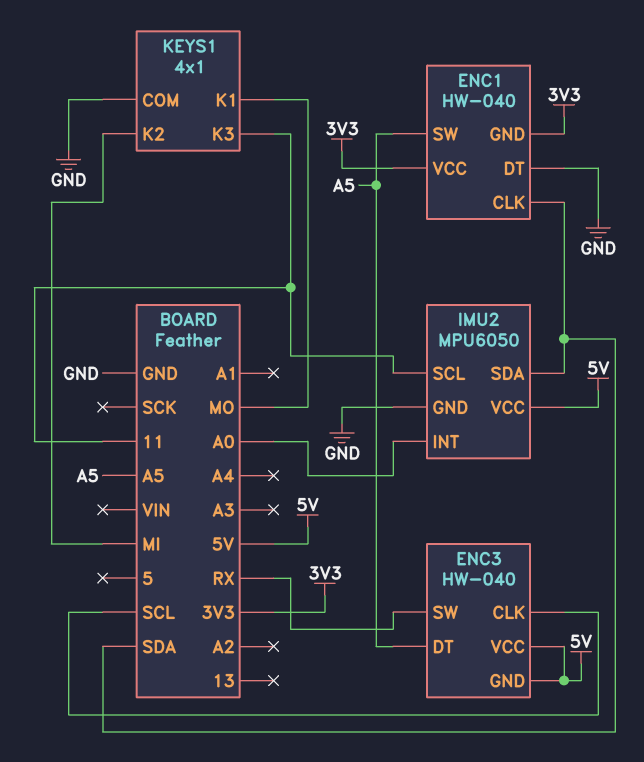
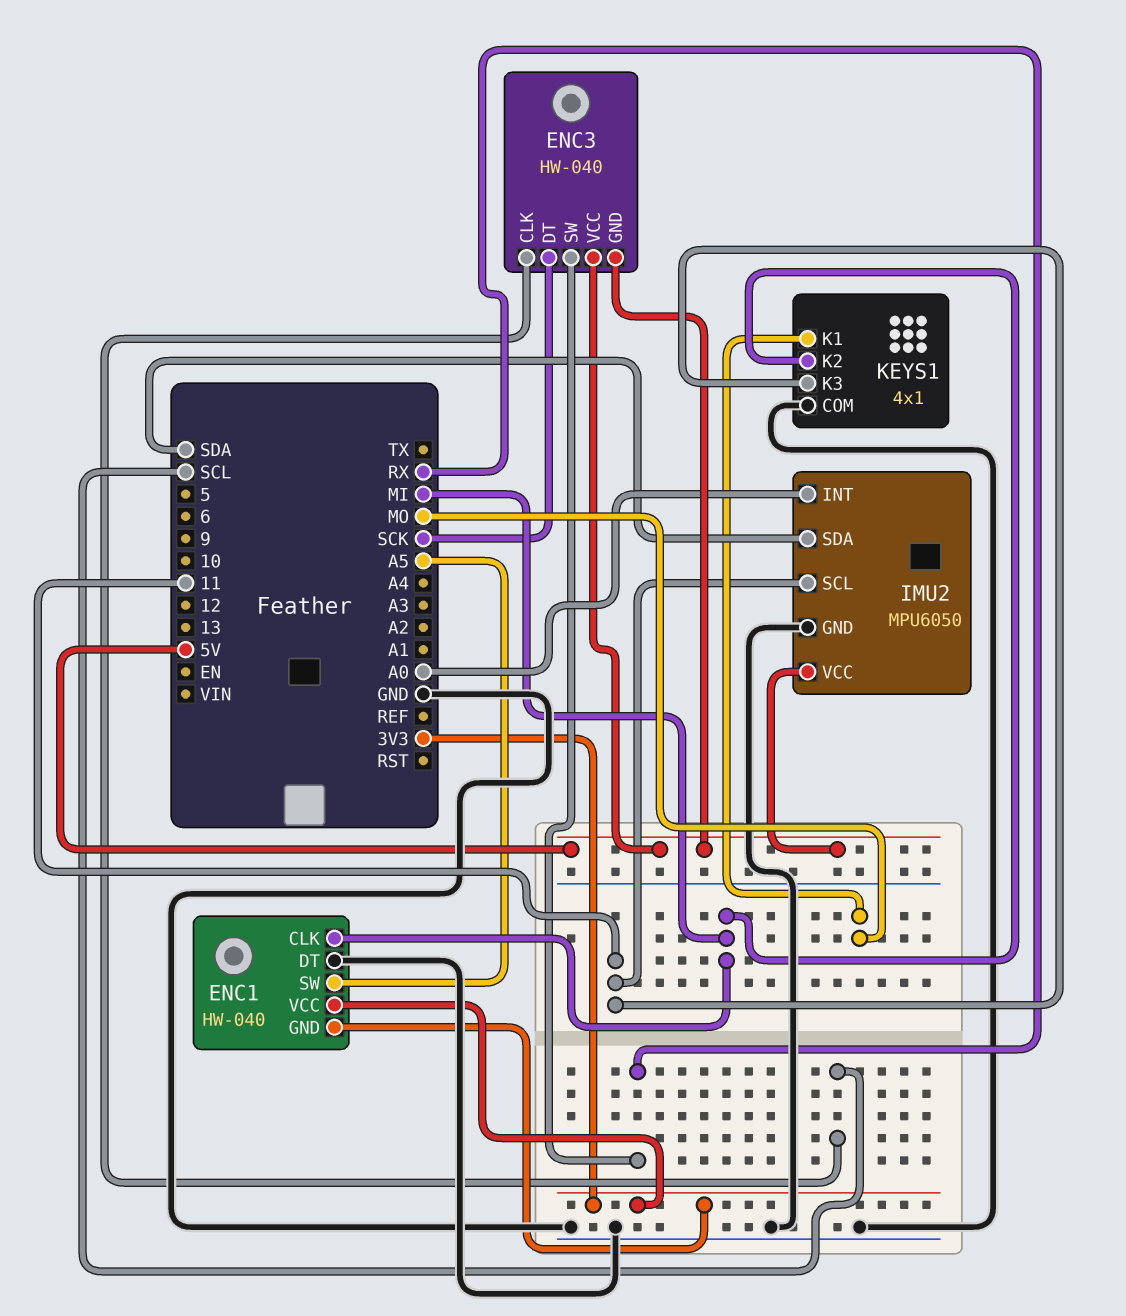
ENC1 pin CLK: SDA -> MI
ENC3 pin DT: A5 -> SCK

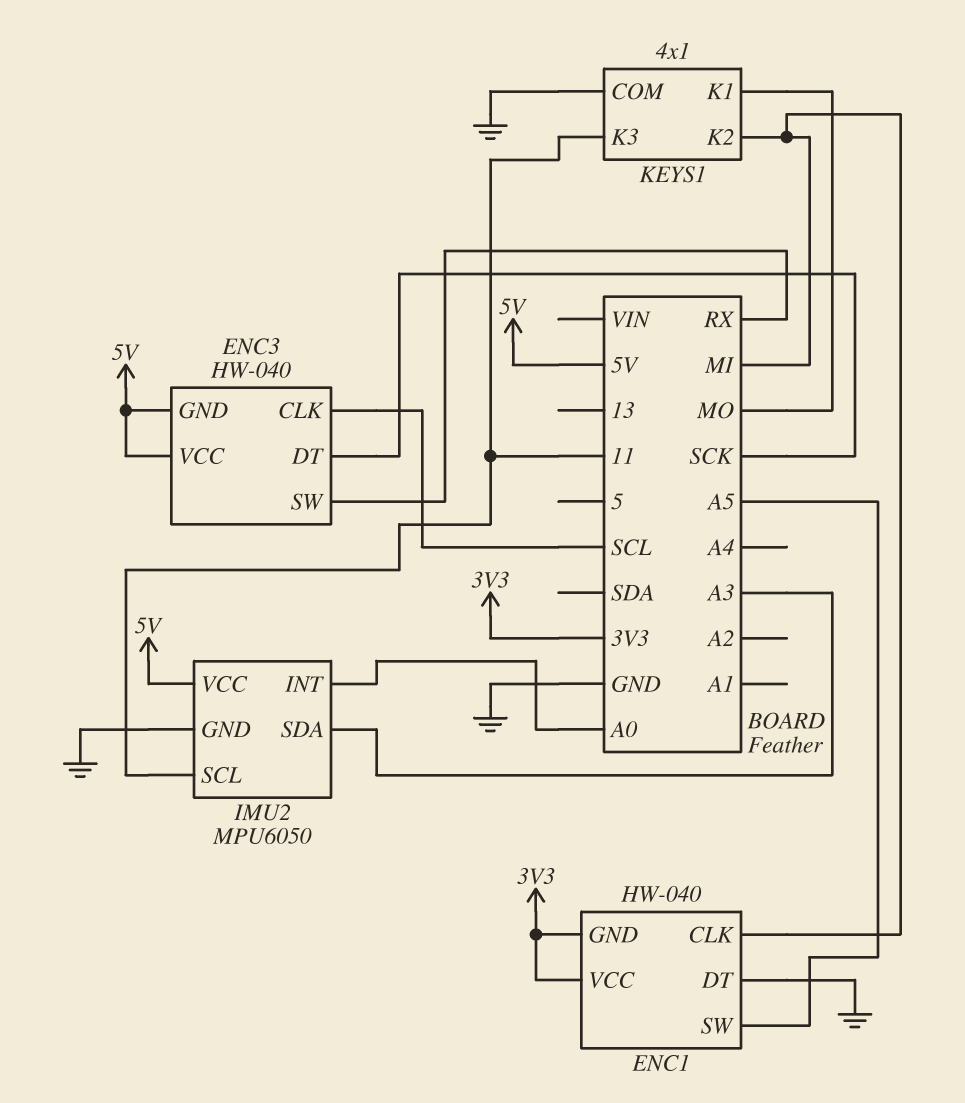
IMU2 pin SDA: SDA -> A3

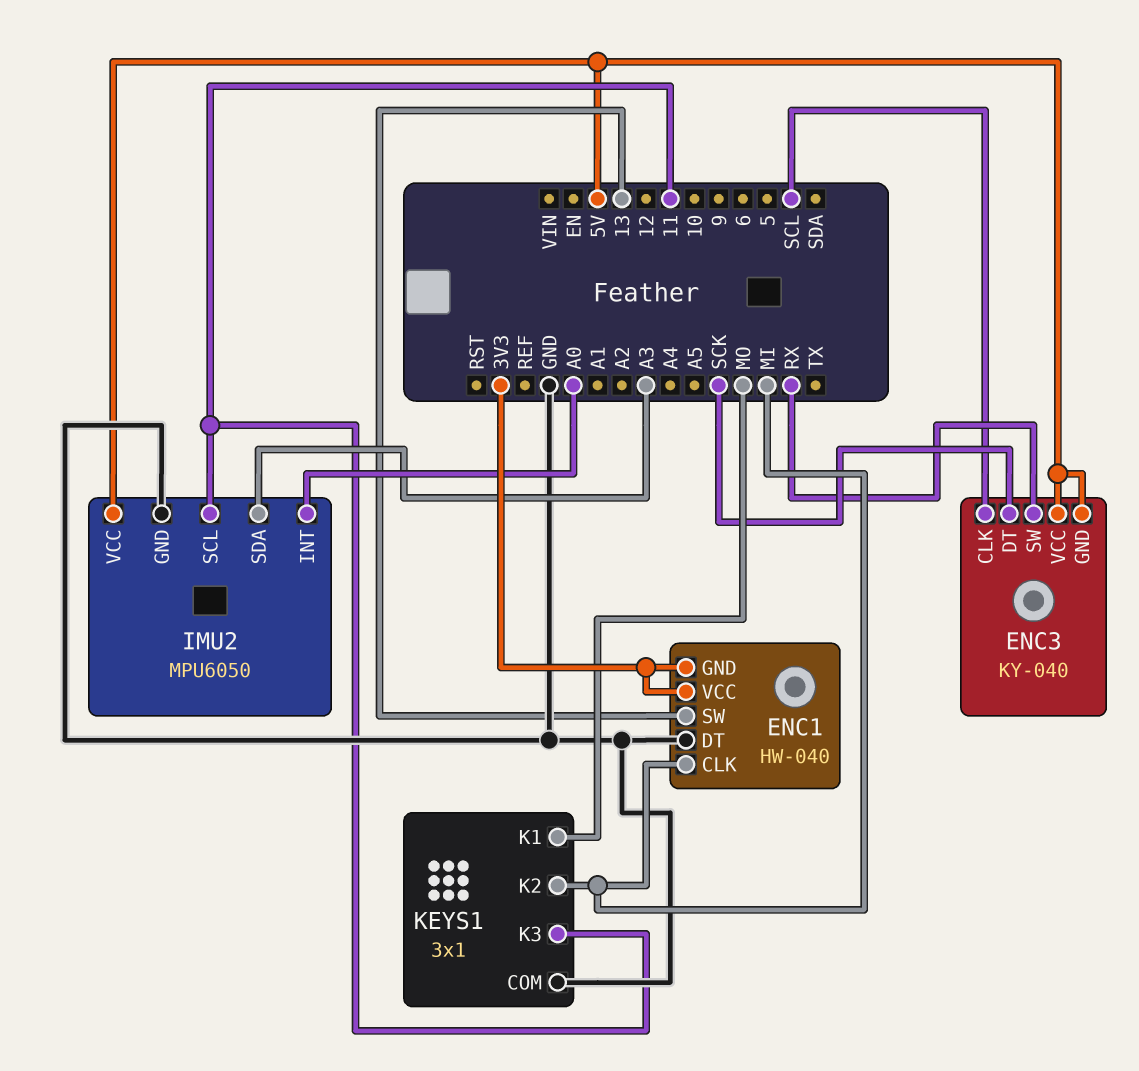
ENC1 pin SW: A5 -> 13
ENC3: HW-040 -> KY-040
KEYS1: 4x1 -> 3x1

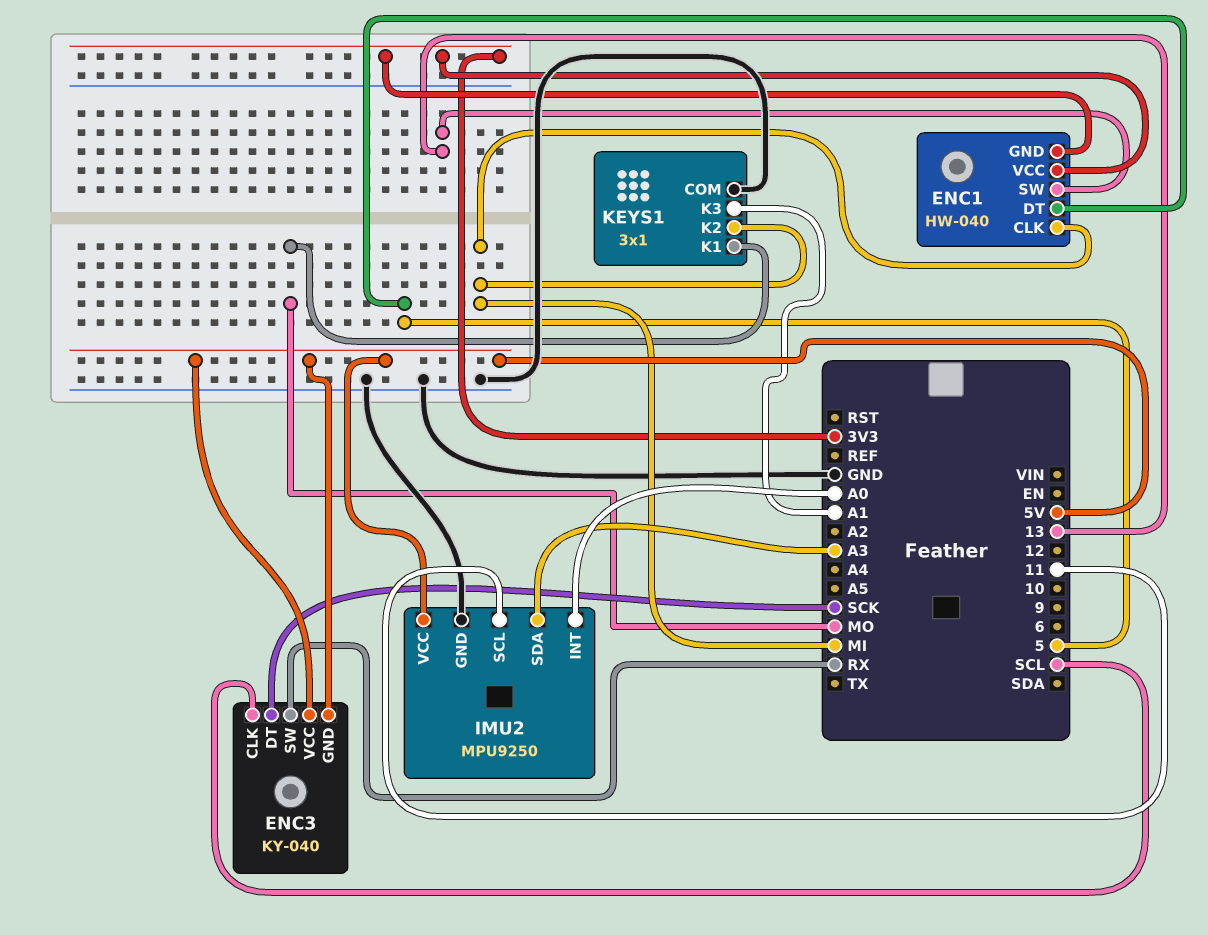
ENC1 pin DT: GND -> 5
IMU2: MPU6050 -> MPU9250
KEYS1 pin K3: 11 -> A1

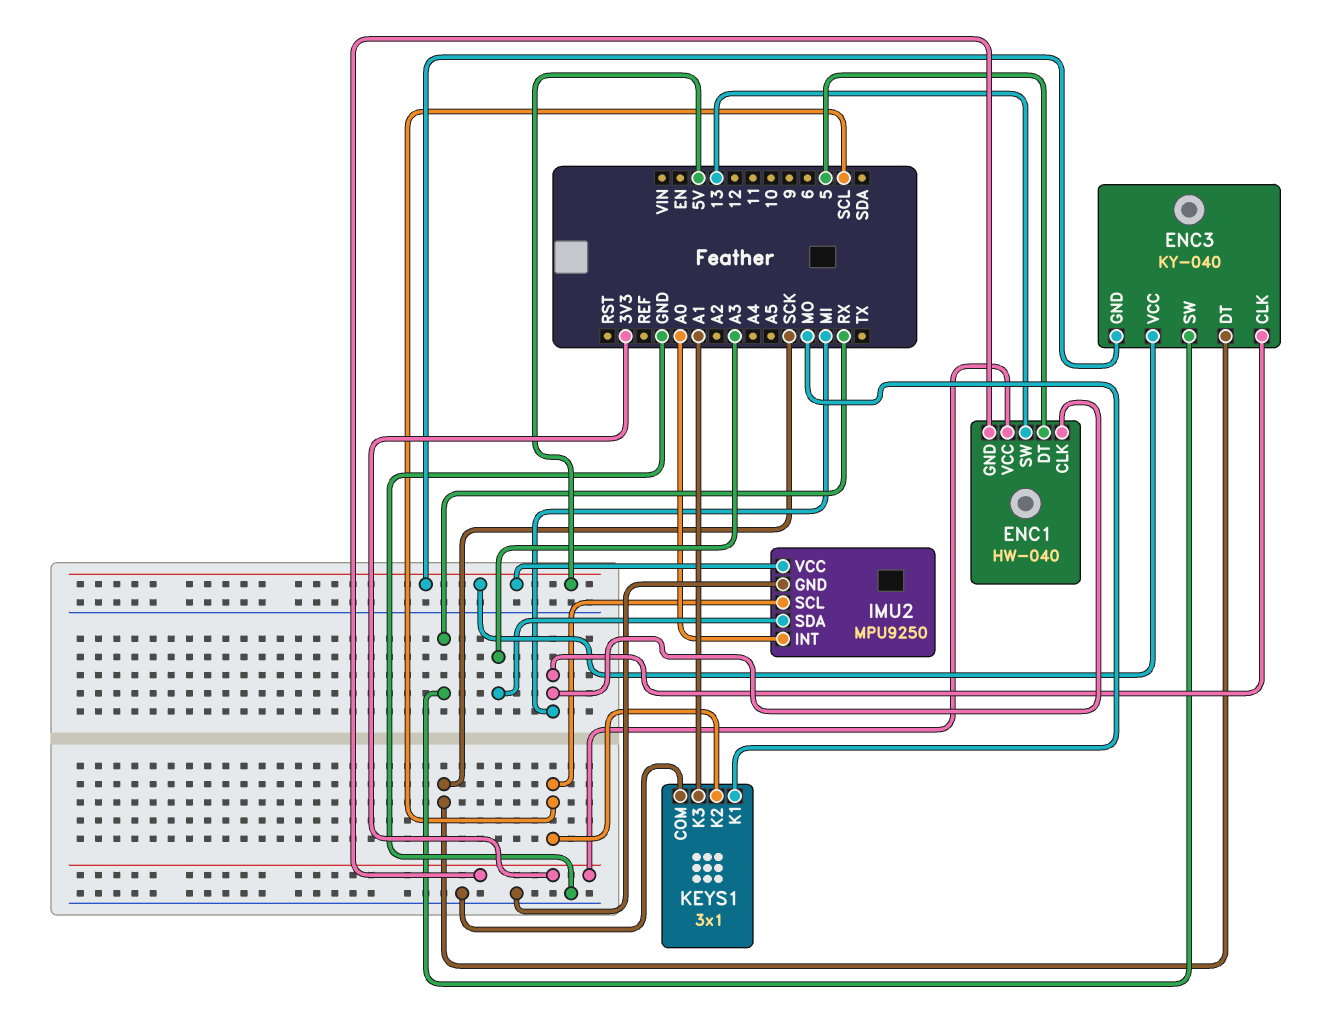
ENC3 pin CLK: SCL -> MI
IMU2 pin SCL: 11 -> SCL
KEYS1 pin K2: MI -> SCL

